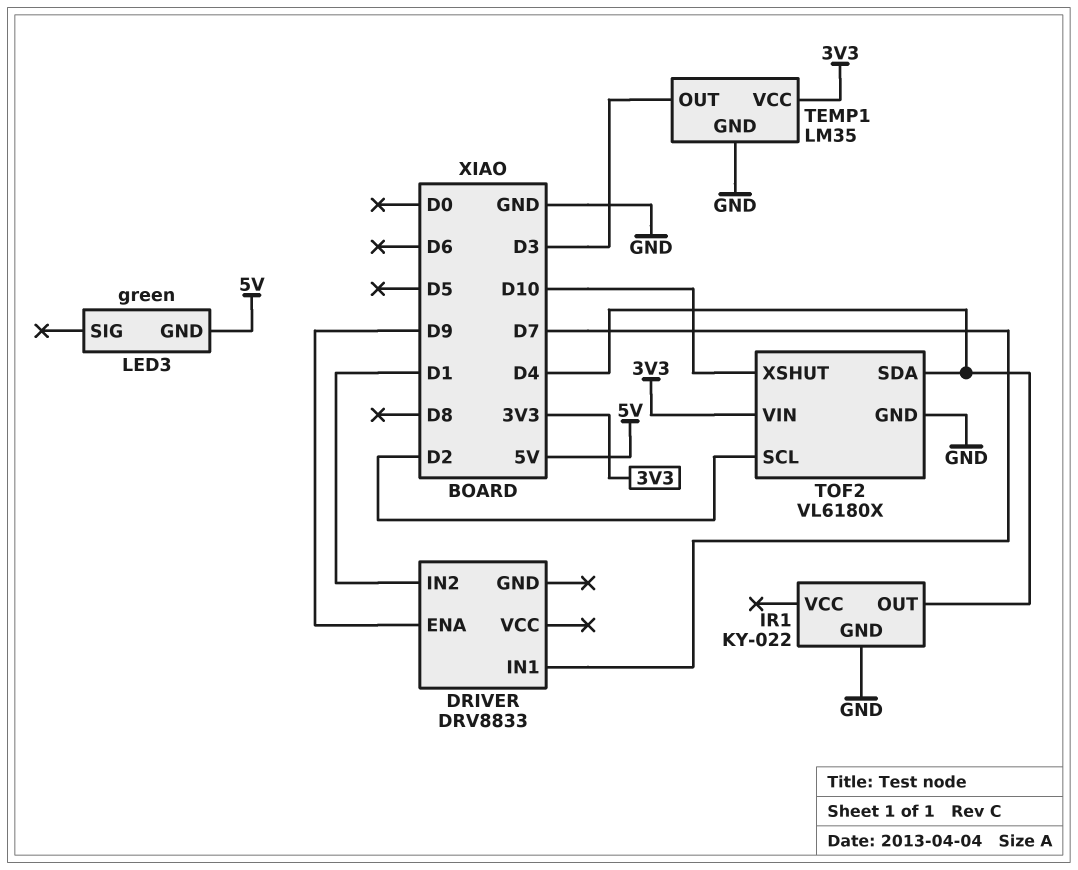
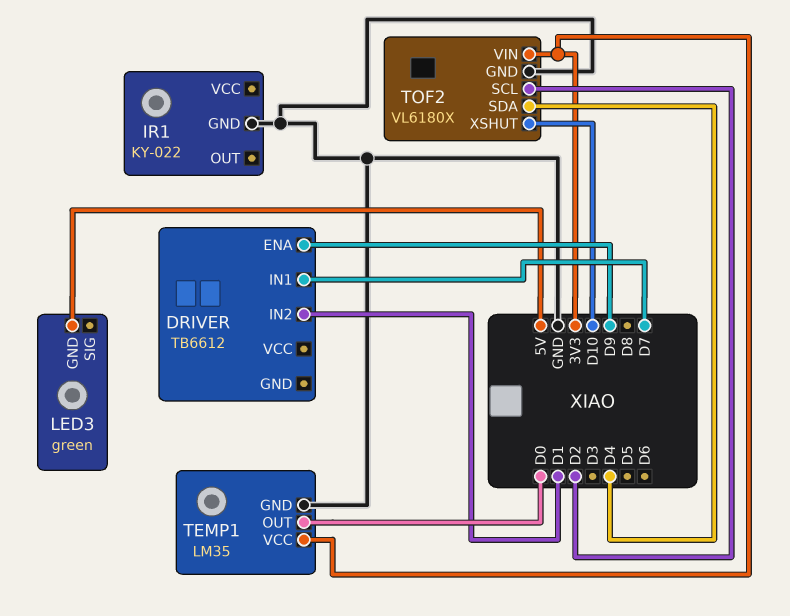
DRIVER: DRV8833 -> TB6612
IR1 pin OUT: D4 -> none
TEMP1 pin OUT: D3 -> D0

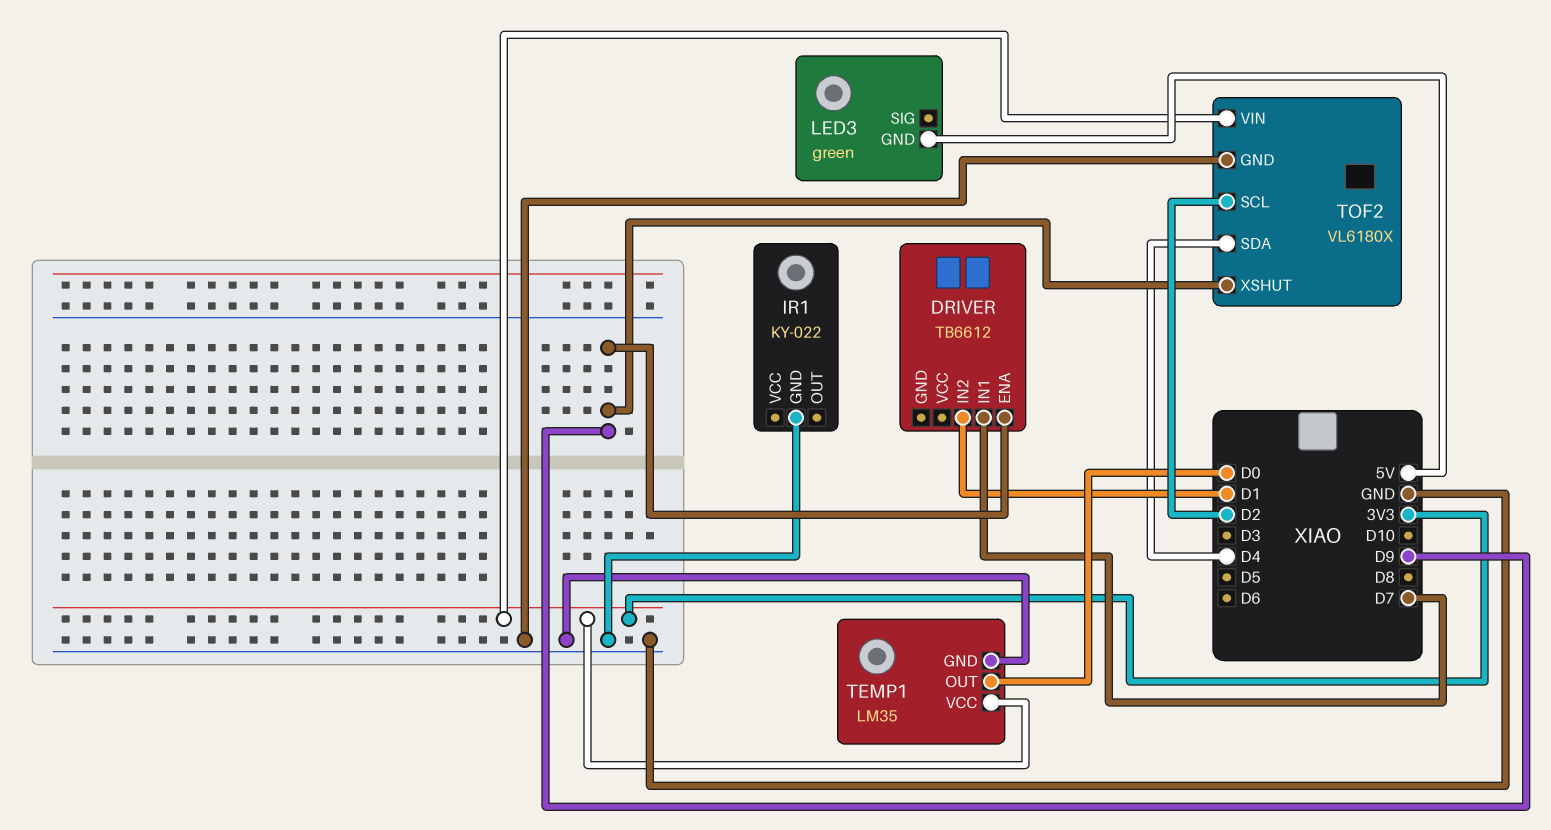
TOF2 pin XSHUT: D10 -> D9

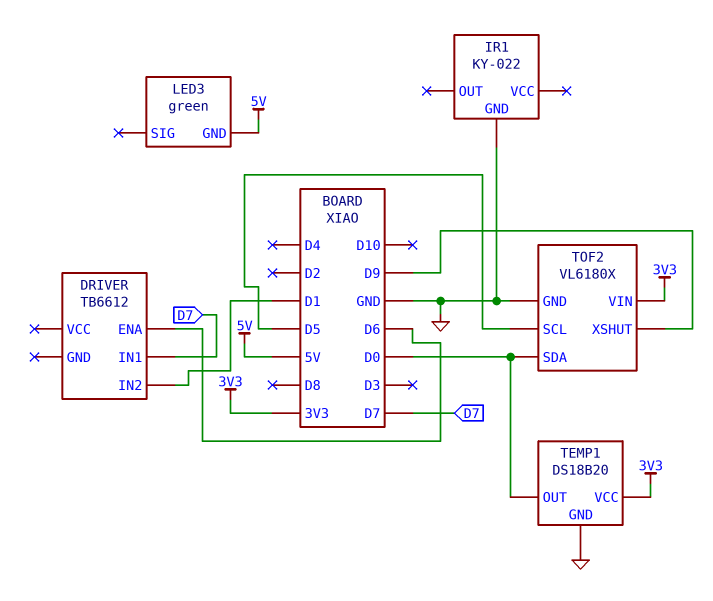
DRIVER pin ENA: D9 -> D6
TEMP1: LM35 -> DS18B20
TOF2 pin SCL: D2 -> D5
TOF2 pin SDA: D4 -> D0

